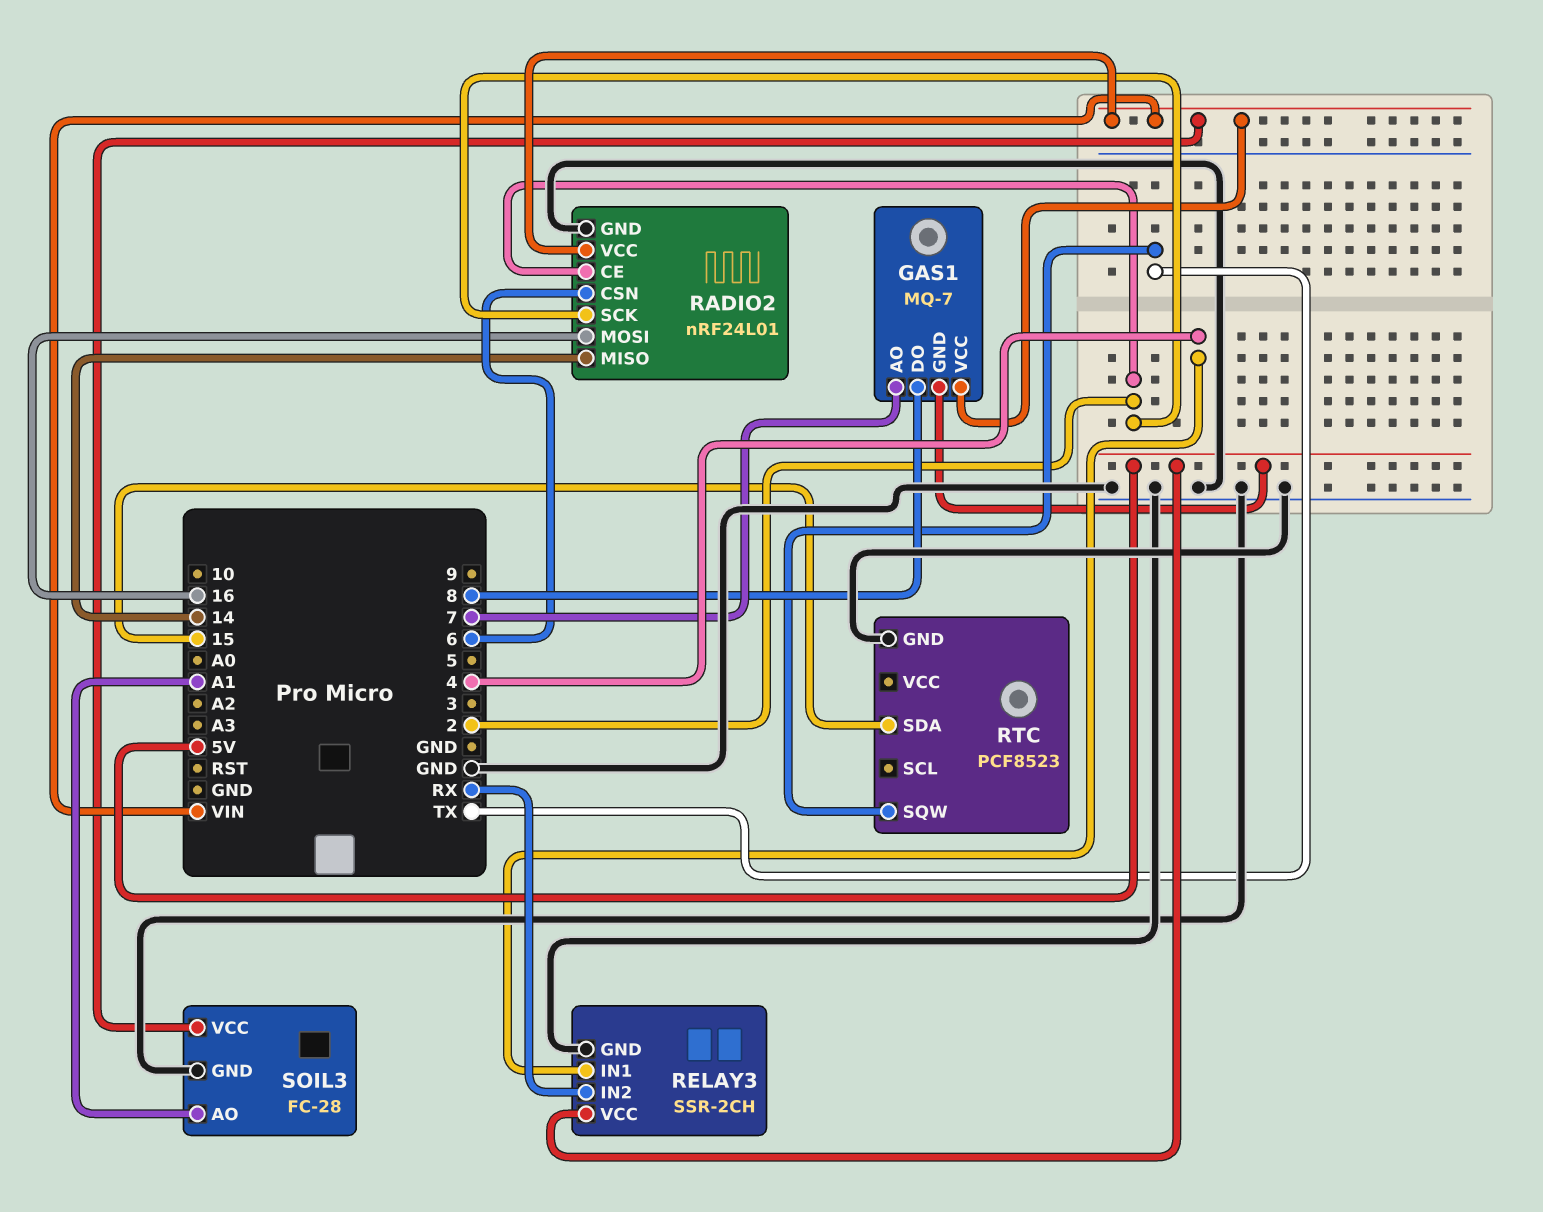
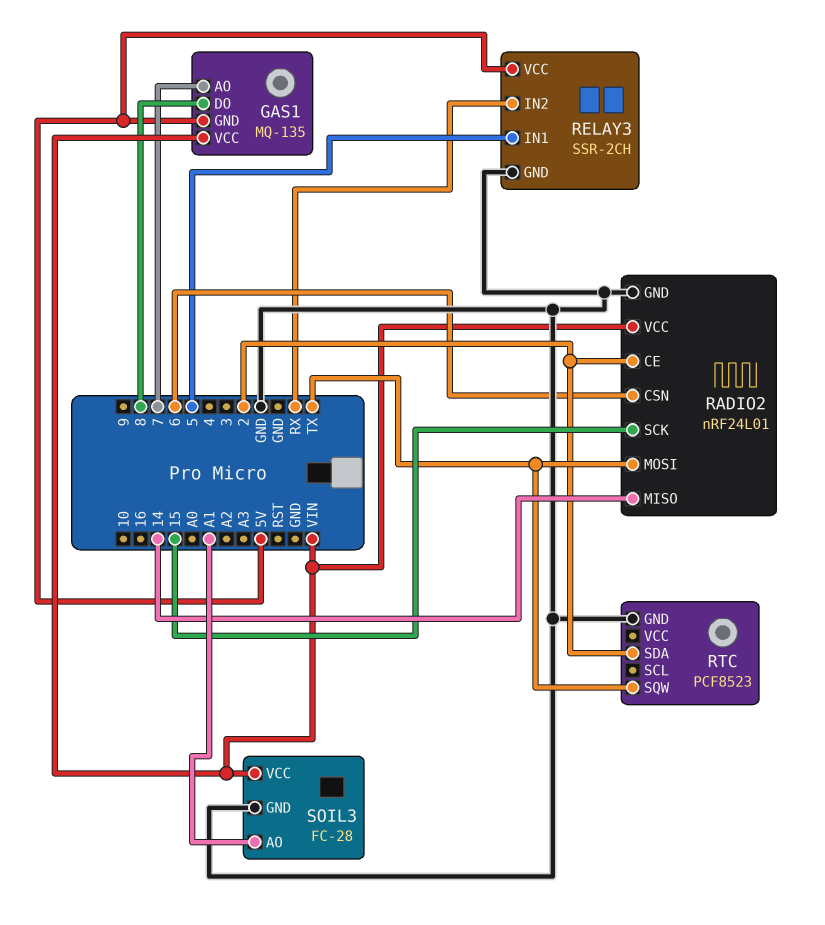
GAS1: MQ-7 -> MQ-135
RADIO2 pin MOSI: 16 -> TX
RADIO2 pin SCK: 2 -> 15
RELAY3 pin IN1: 4 -> 5
RTC pin SDA: 15 -> 2

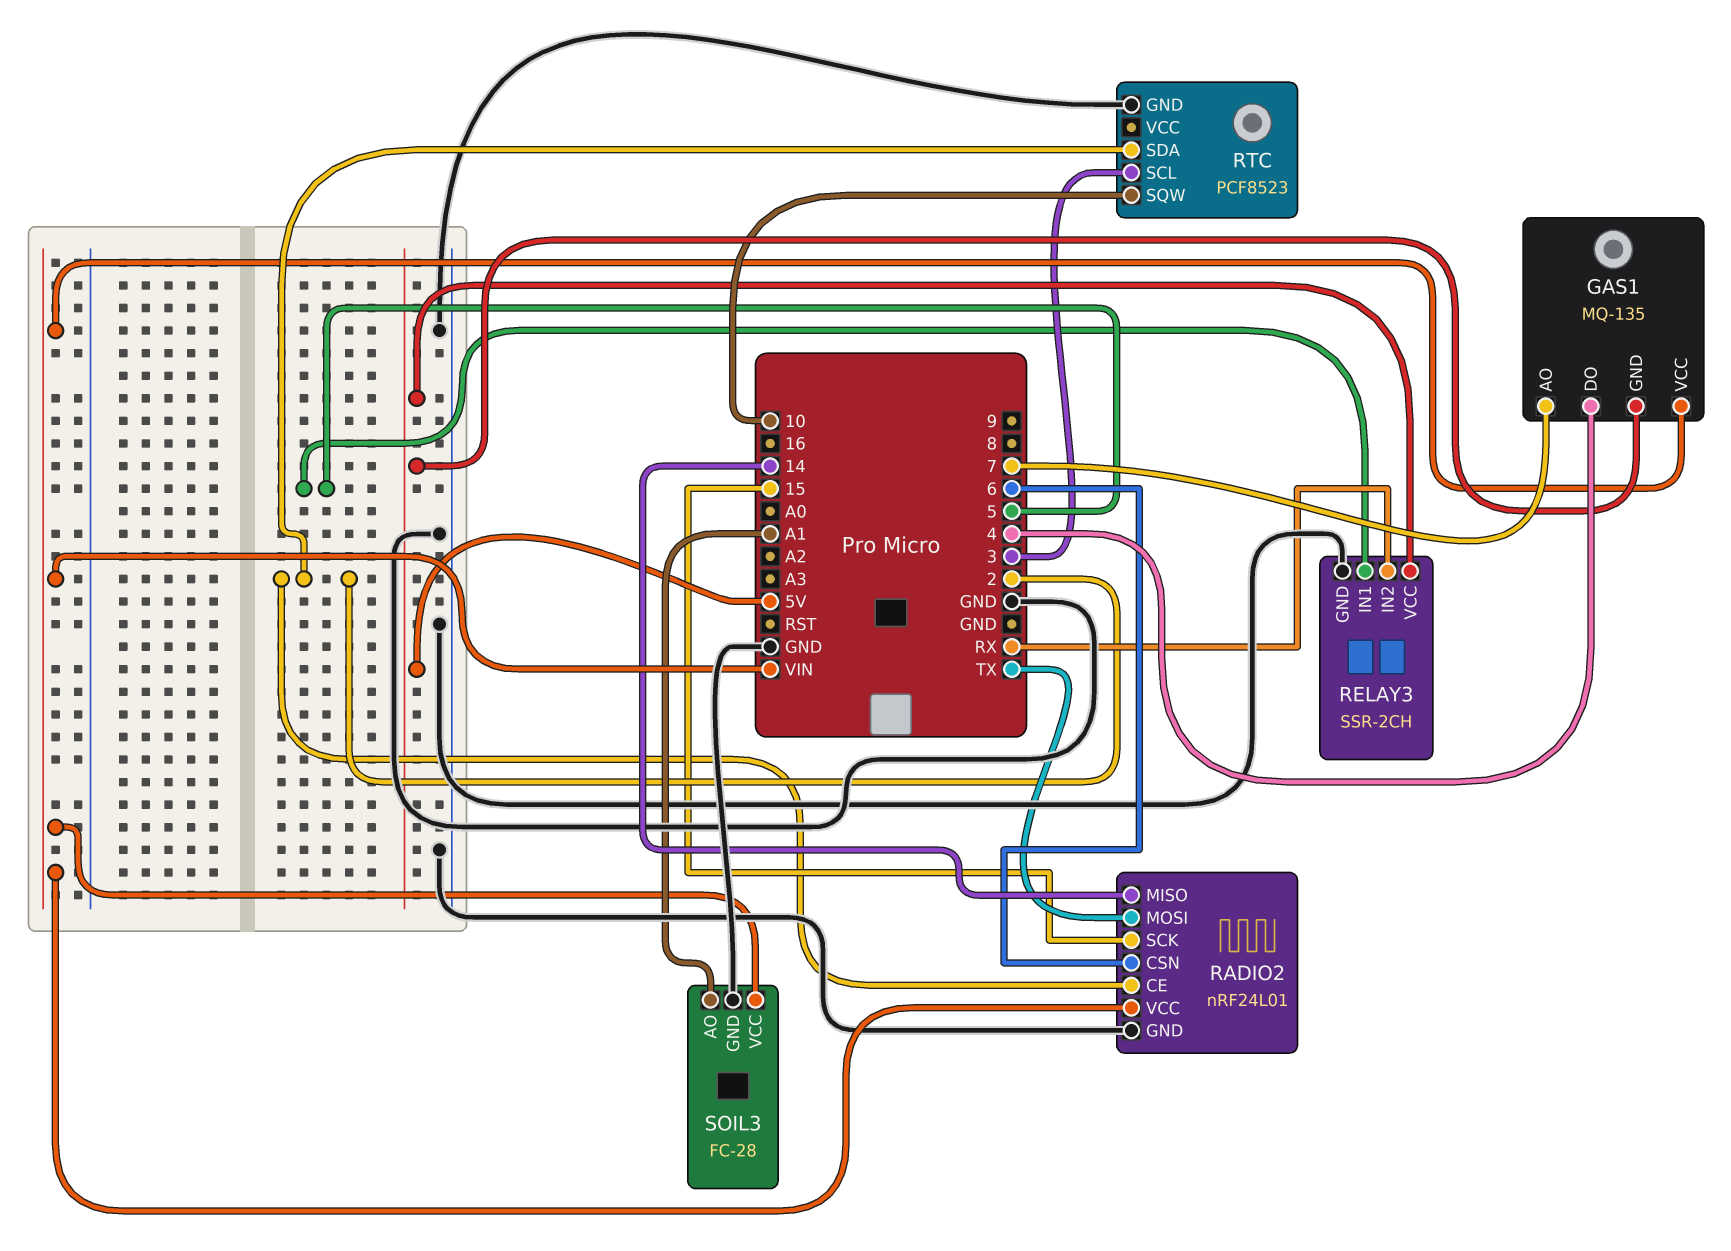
GAS1 pin DO: 8 -> 4
RTC pin SCL: none -> 3
RTC pin SQW: TX -> 10

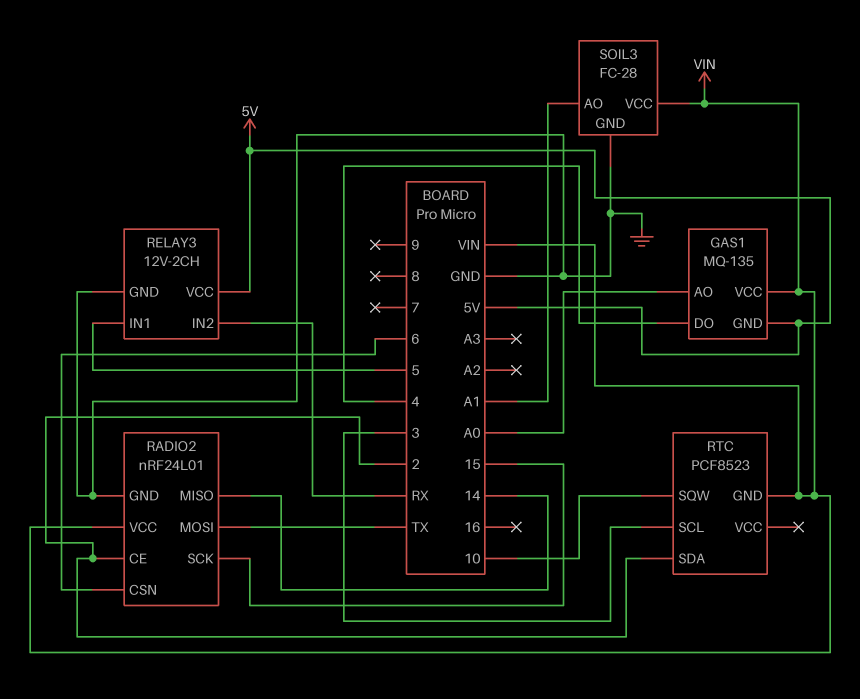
GAS1 pin AO: 7 -> A0
RELAY3: SSR-2CH -> 12V-2CH
RTC pin GND: GND -> VIN

